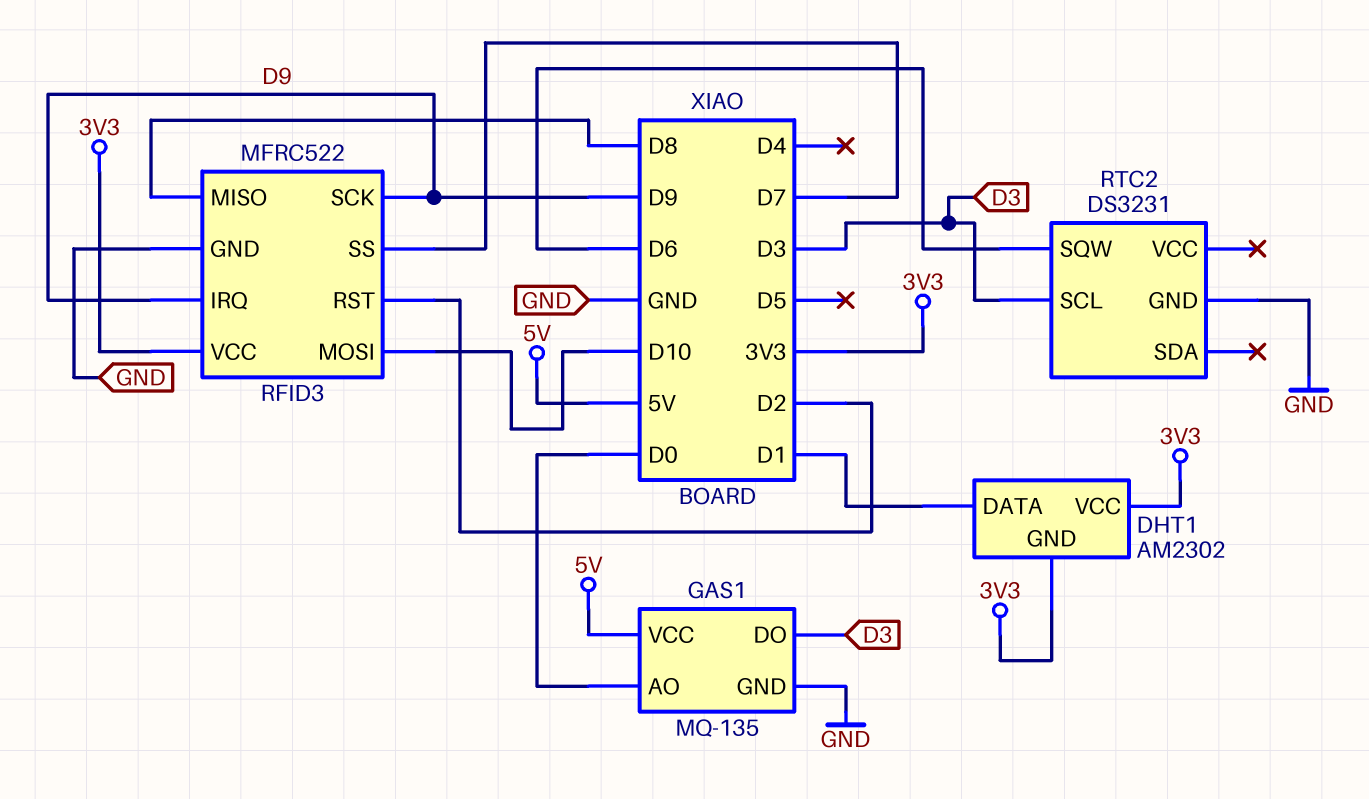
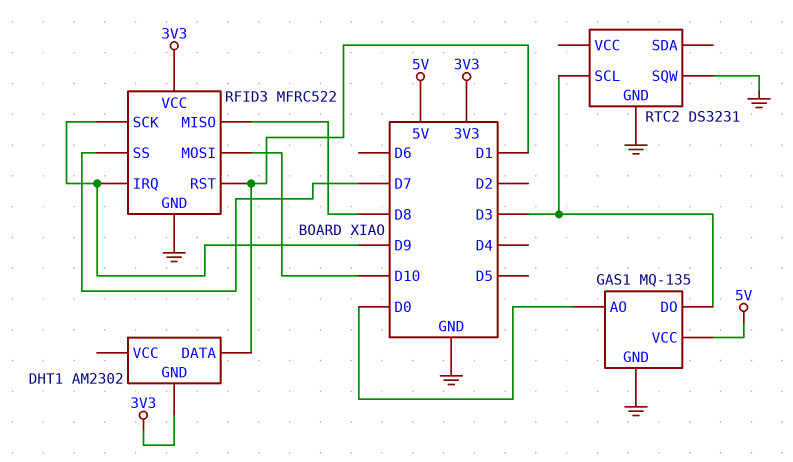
DHT1 pin VCC: 3V3 -> none
RFID3 pin RST: D2 -> D1
RTC2 pin SQW: D6 -> GND

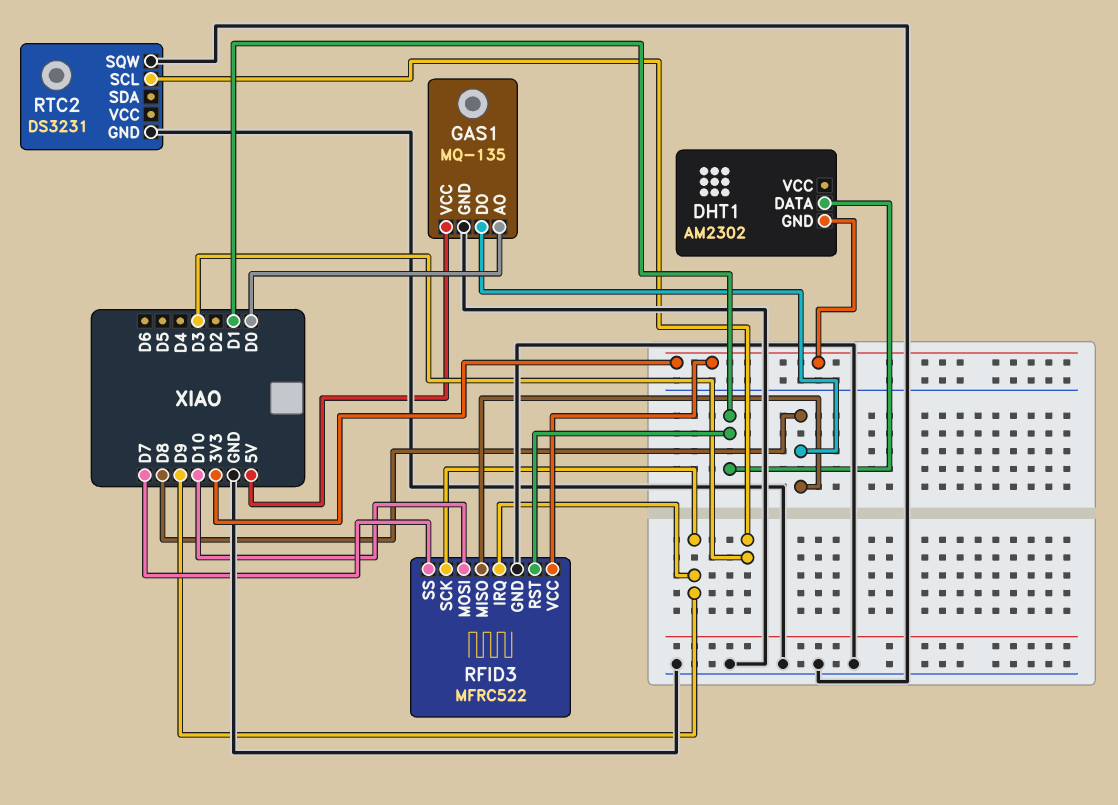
GAS1 pin DO: D3 -> D8

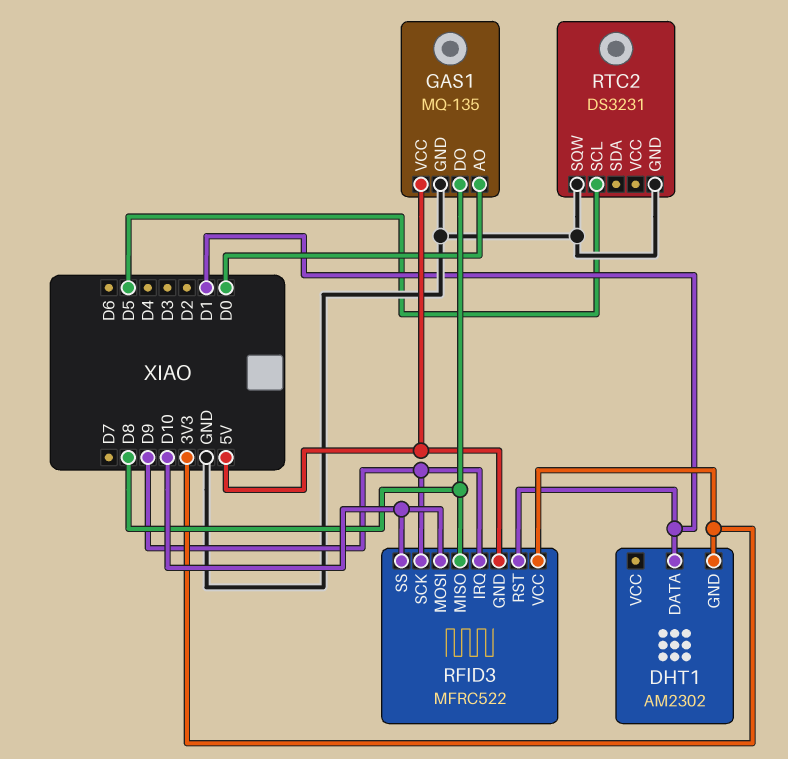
RFID3 pin GND: GND -> 5V
RFID3 pin SS: D7 -> D10
RTC2 pin SCL: D3 -> D5

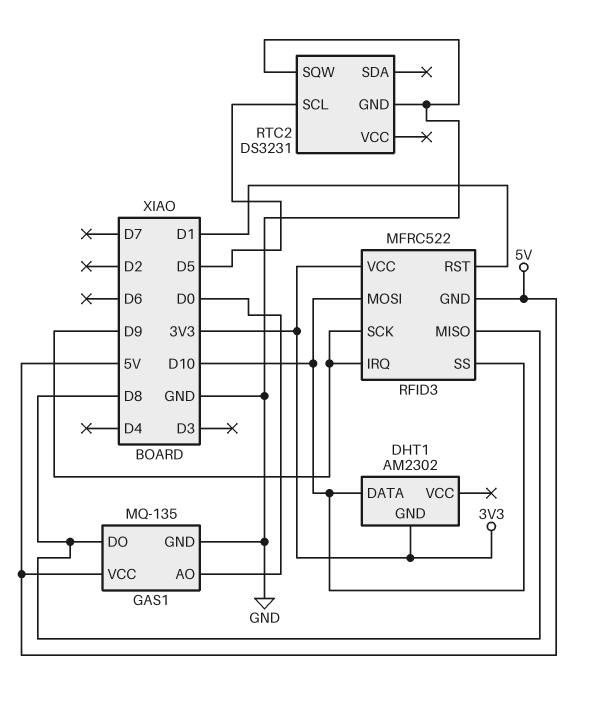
DHT1 pin DATA: D1 -> D10

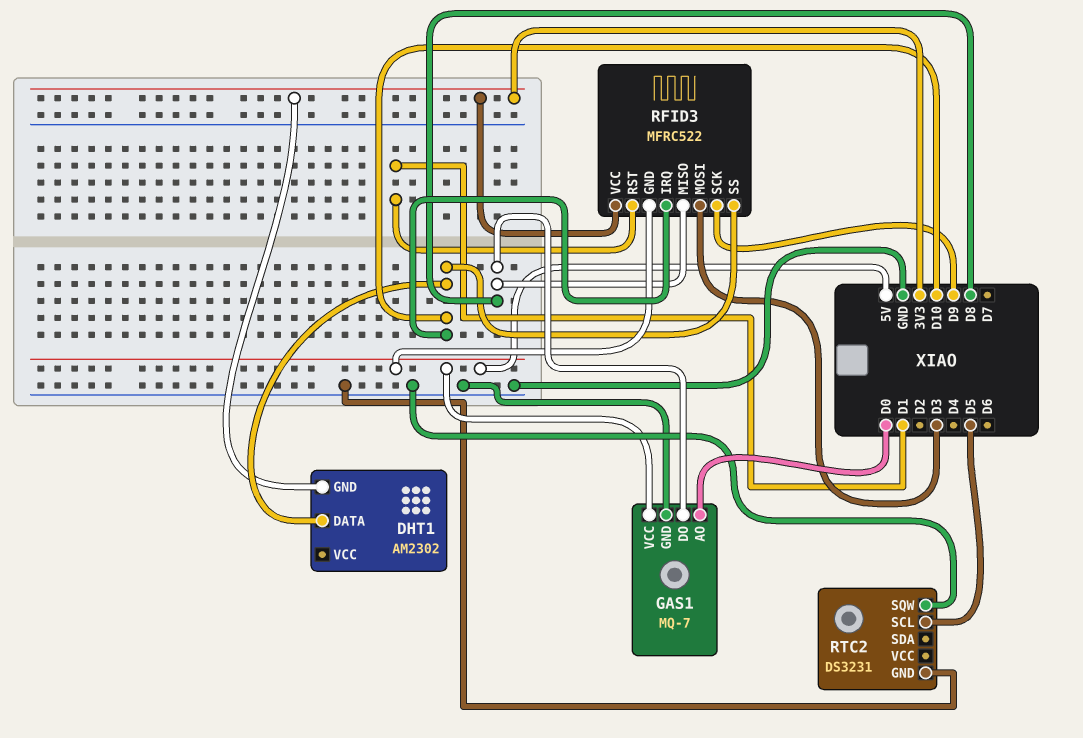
GAS1: MQ-135 -> MQ-7
RFID3 pin IRQ: D9 -> D10
RFID3 pin MOSI: D10 -> D3

